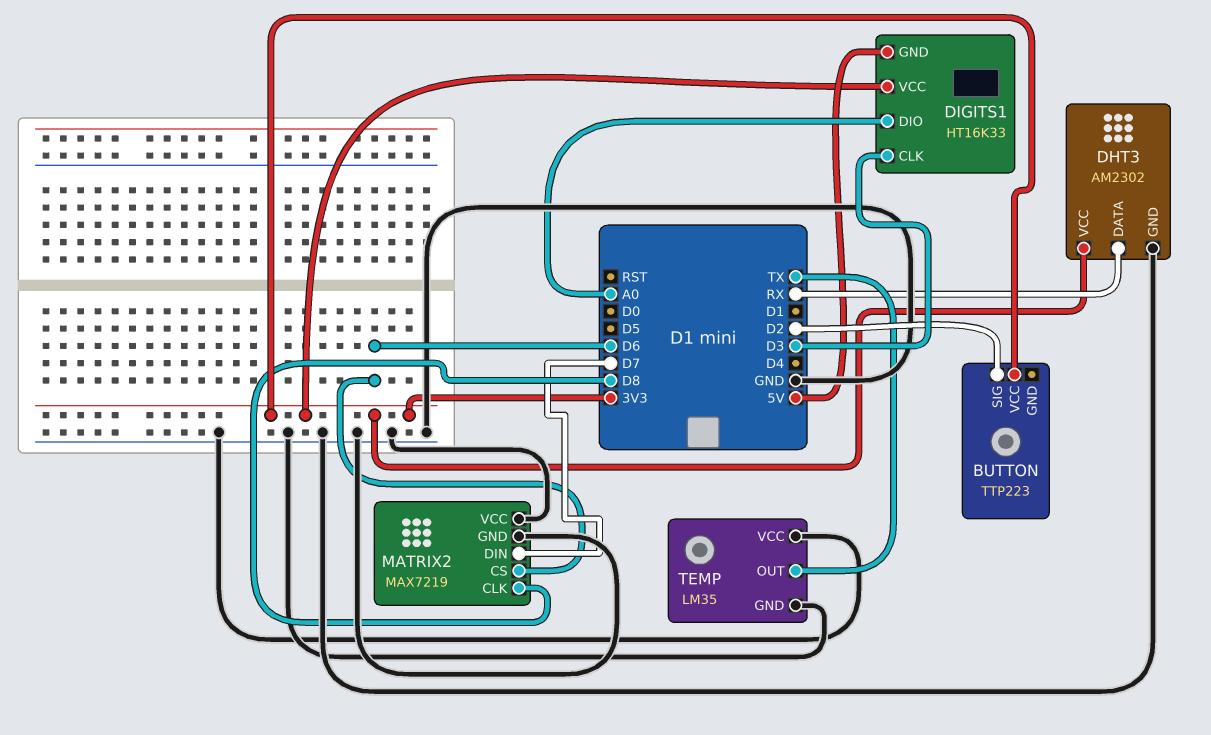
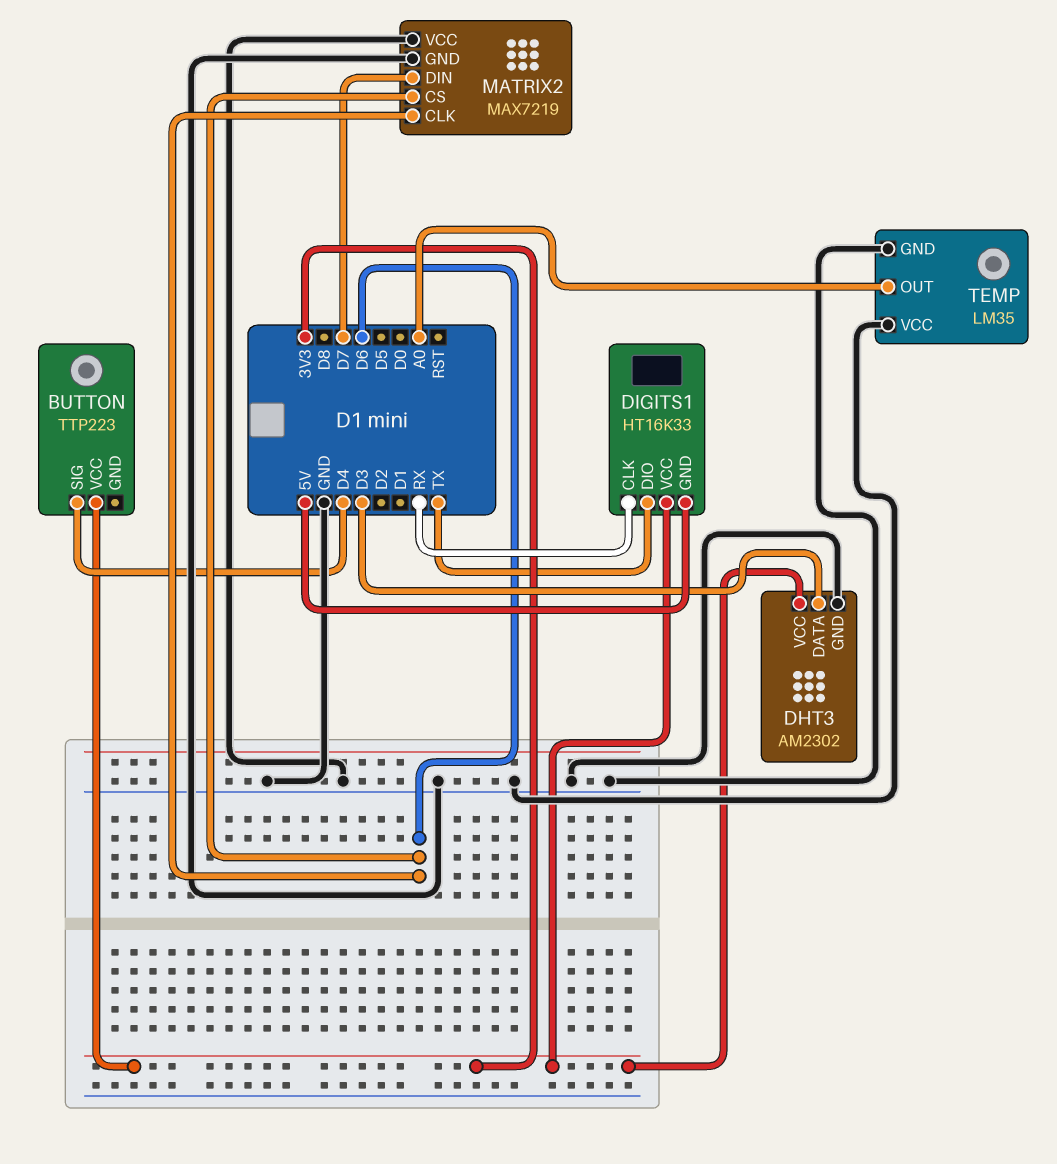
BUTTON pin SIG: D2 -> D4
DHT3 pin DATA: RX -> D3
DIGITS1 pin CLK: D3 -> RX
DIGITS1 pin DIO: A0 -> TX
MATRIX2 pin CLK: D8 -> D6
TEMP pin OUT: TX -> A0

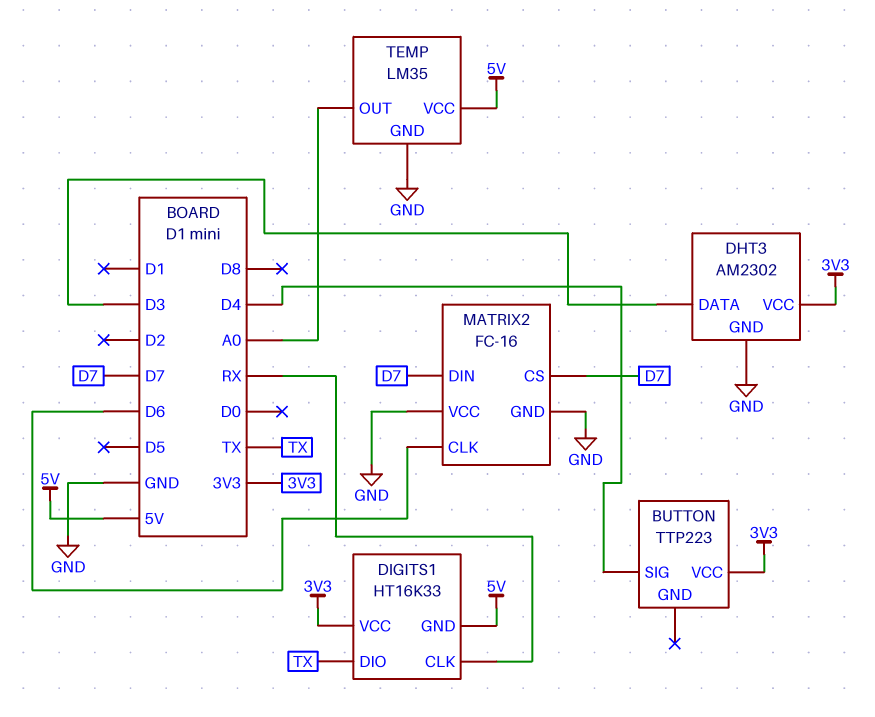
MATRIX2: MAX7219 -> FC-16
MATRIX2 pin CS: D6 -> D7
TEMP pin VCC: GND -> 5V

